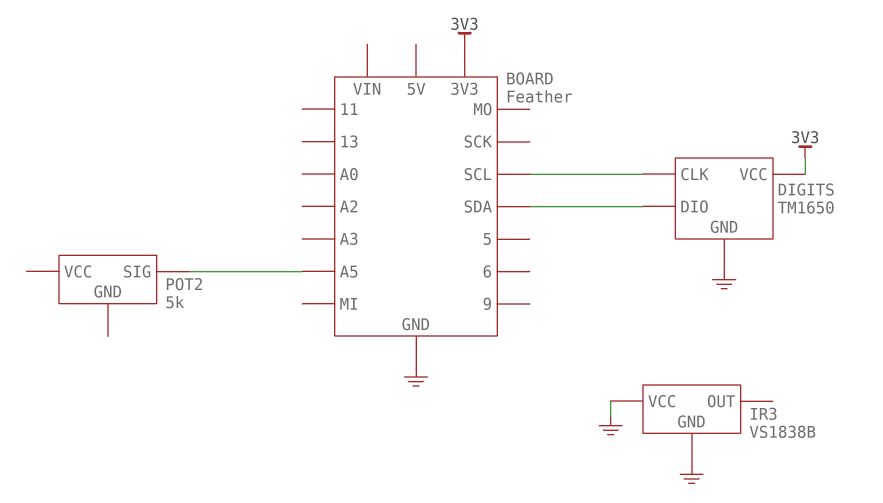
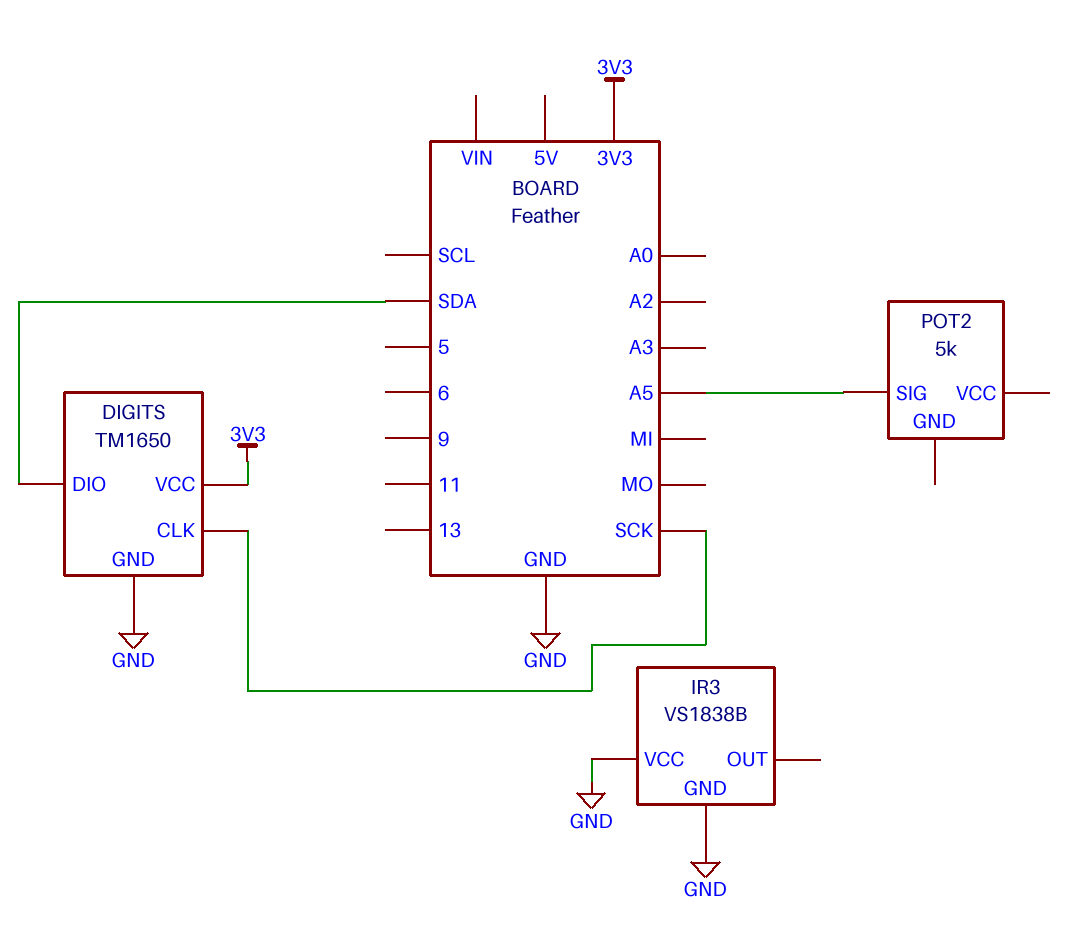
DIGITS pin CLK: SCL -> SCK

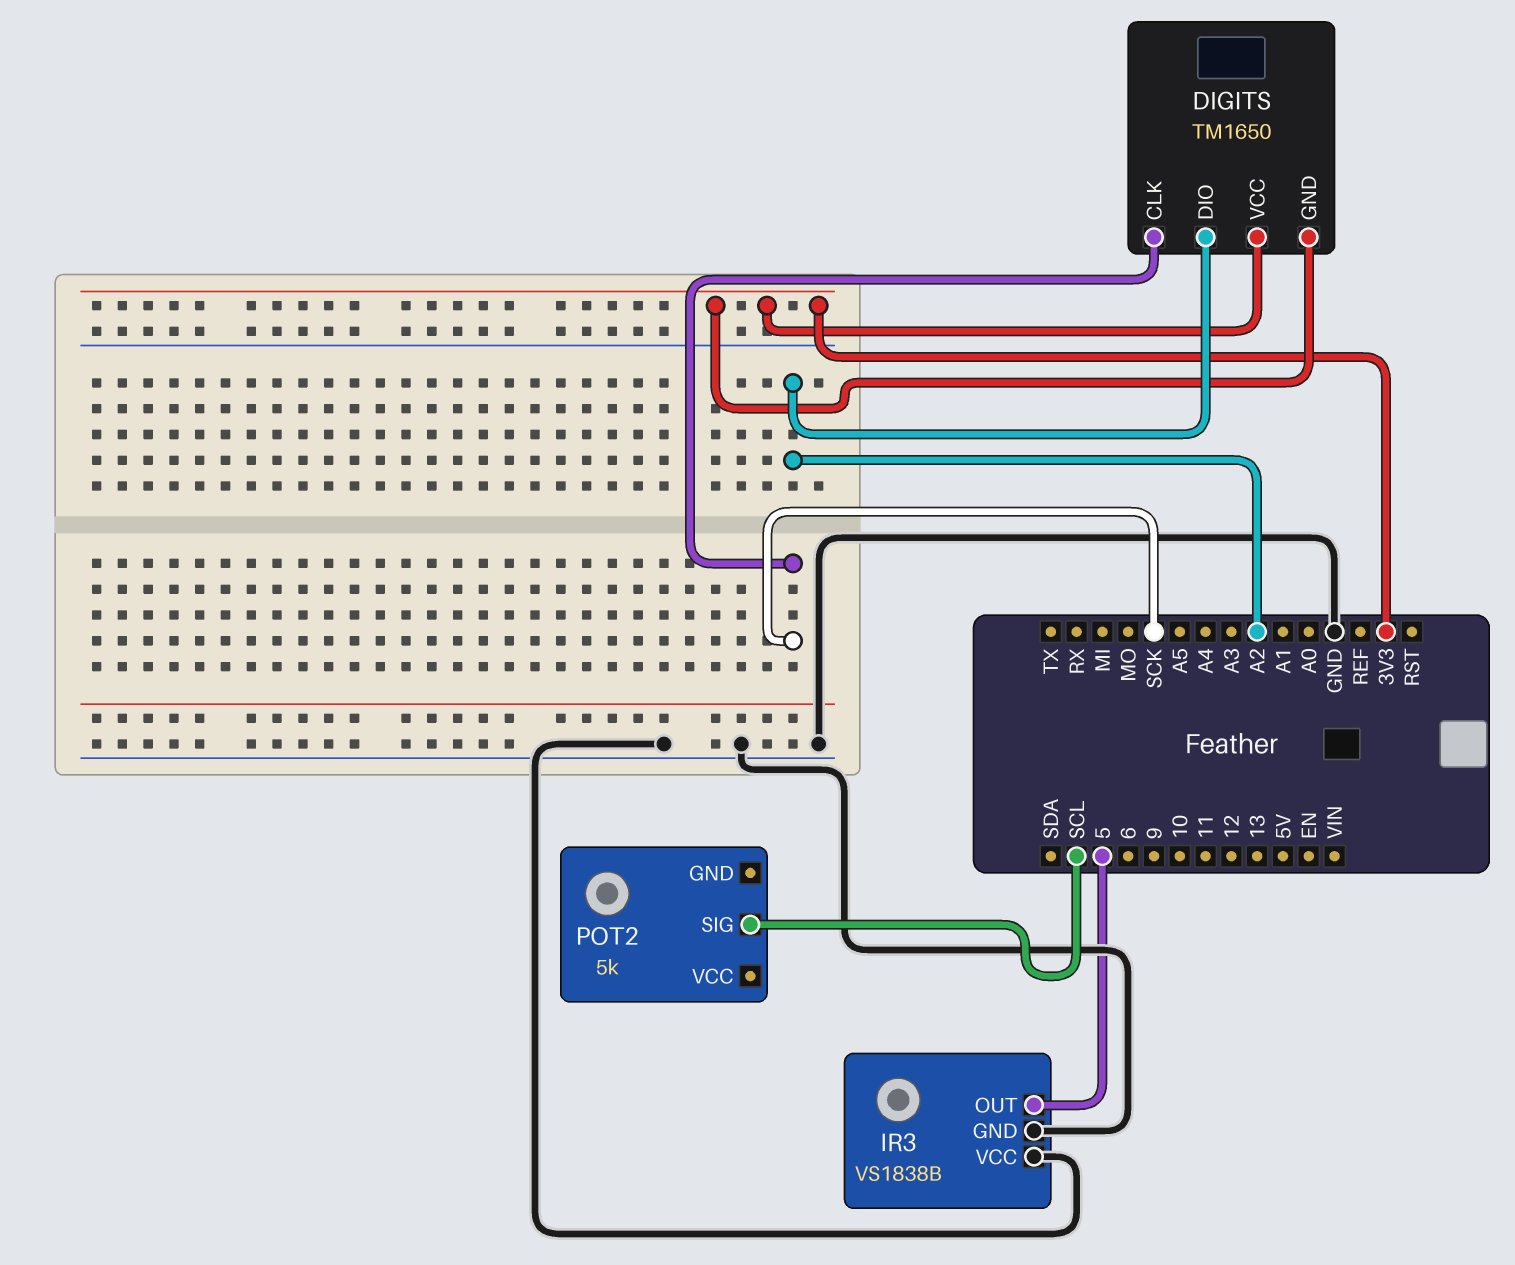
DIGITS pin DIO: SDA -> A2
DIGITS pin GND: GND -> 3V3
IR3 pin OUT: none -> 5
POT2 pin SIG: A5 -> SCL

